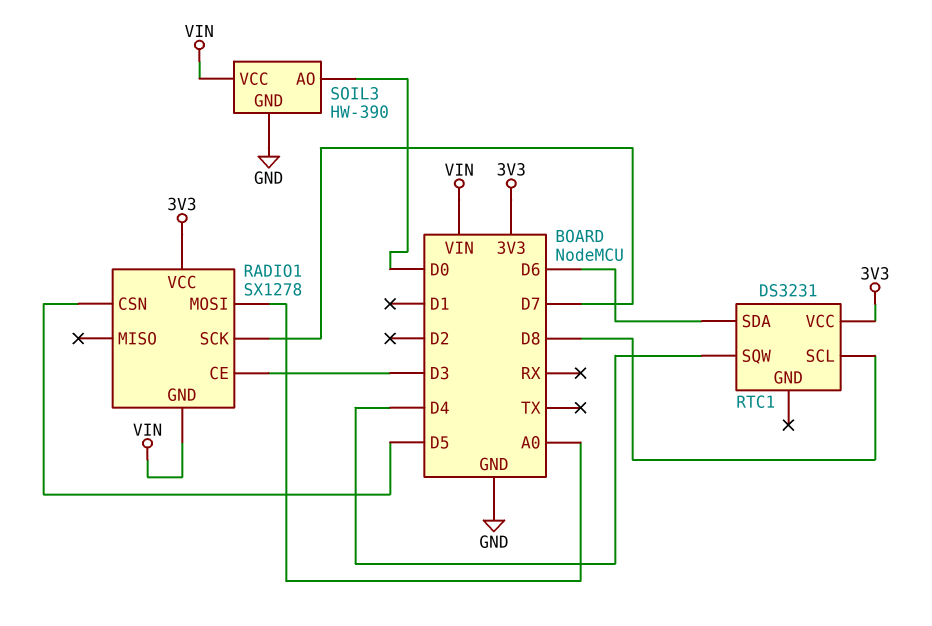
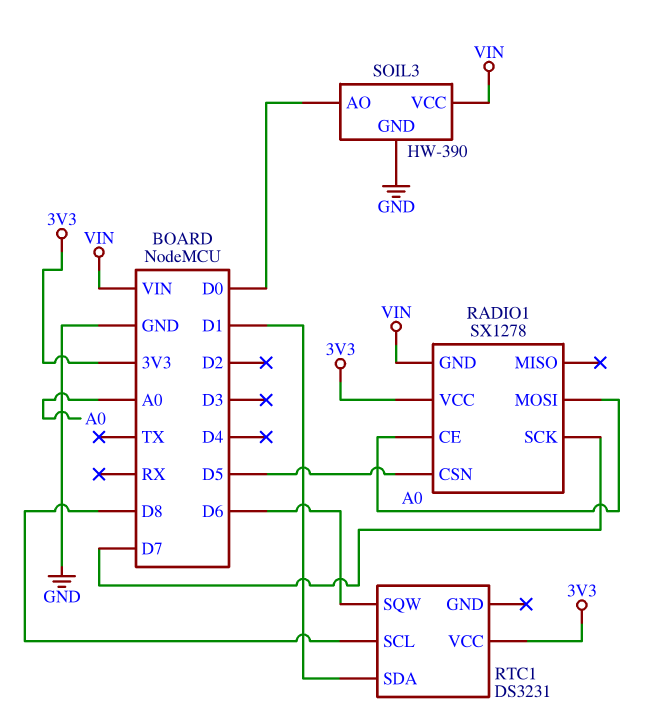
RADIO1 pin CE: D3 -> A0
RTC1 pin SDA: D6 -> D1
RTC1 pin SQW: D4 -> D6

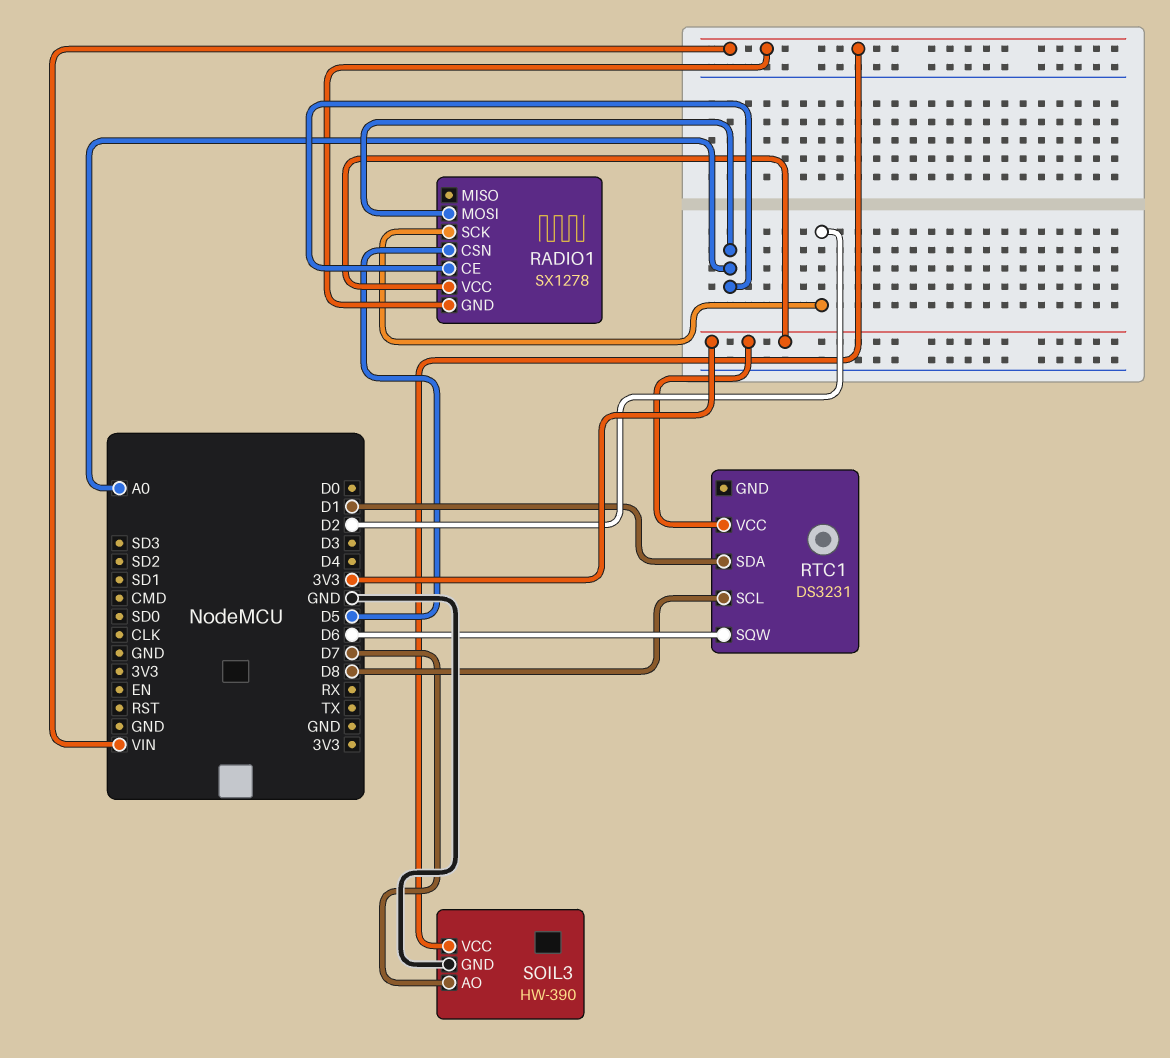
RADIO1 pin SCK: D7 -> D2
SOIL3 pin AO: D0 -> D7

